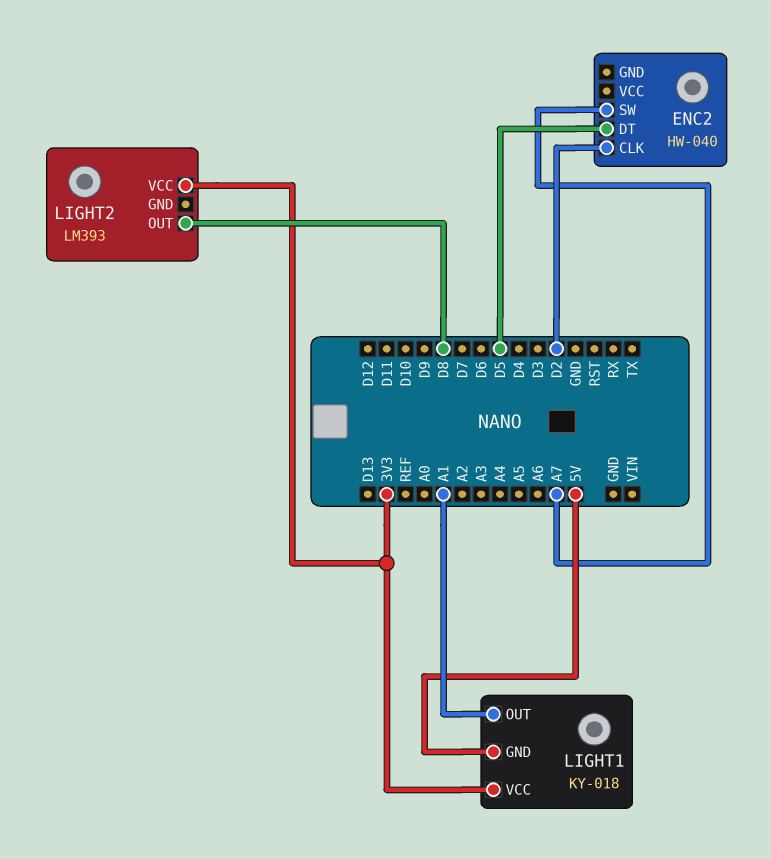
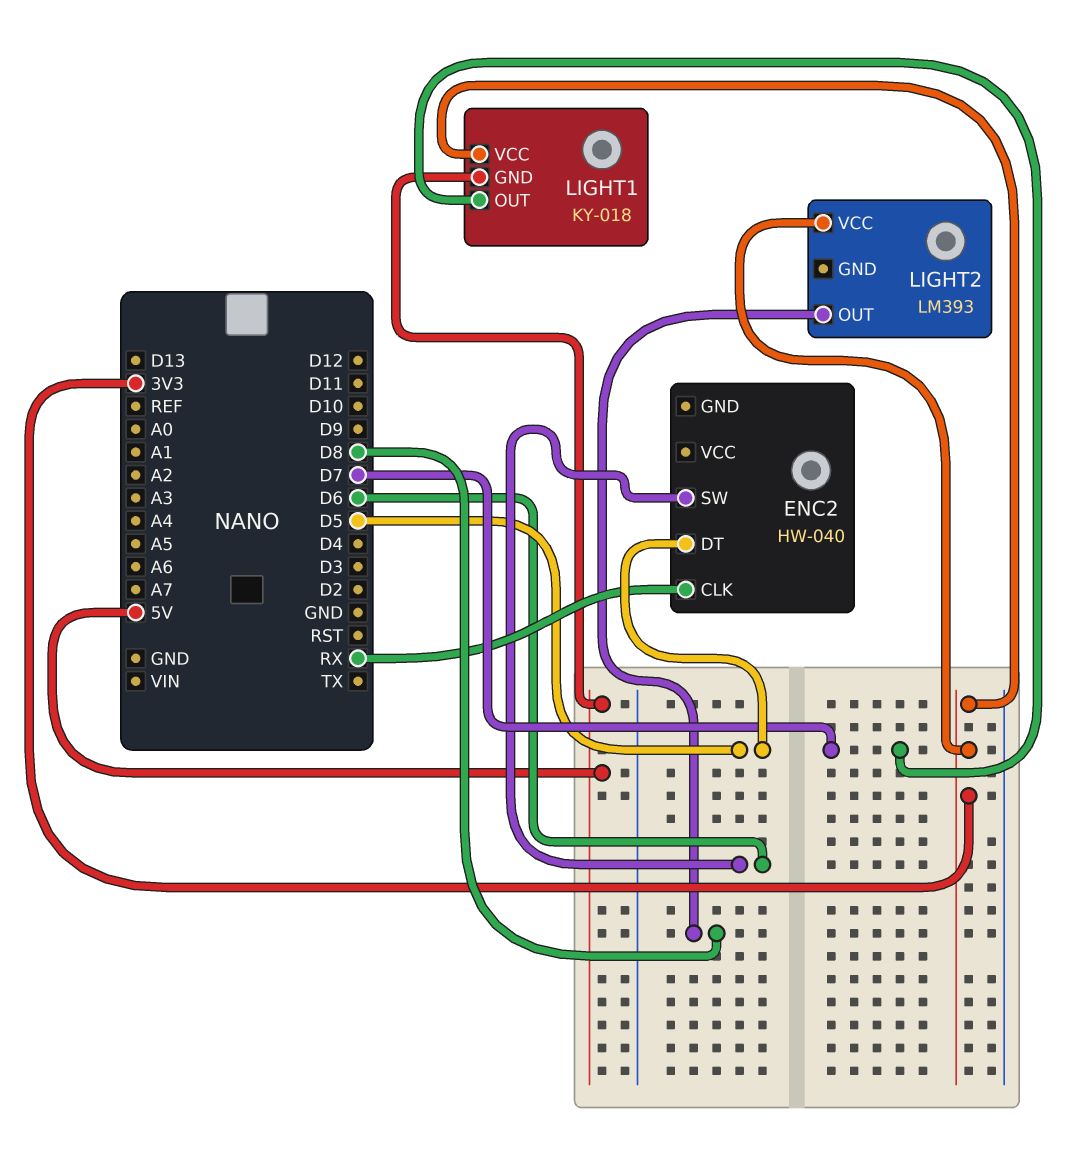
ENC2 pin CLK: D2 -> RX
ENC2 pin SW: A7 -> D6
LIGHT1 pin OUT: A1 -> D7

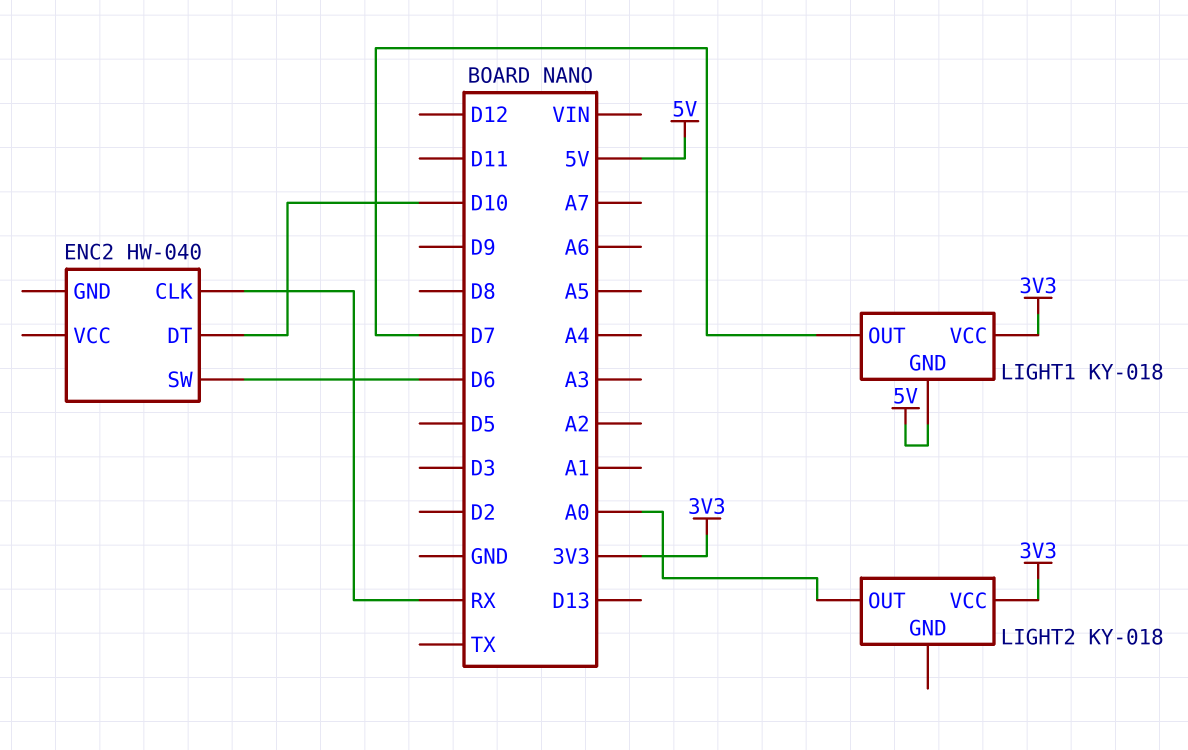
ENC2 pin DT: D5 -> D10
LIGHT2: LM393 -> KY-018
LIGHT2 pin OUT: D8 -> A0

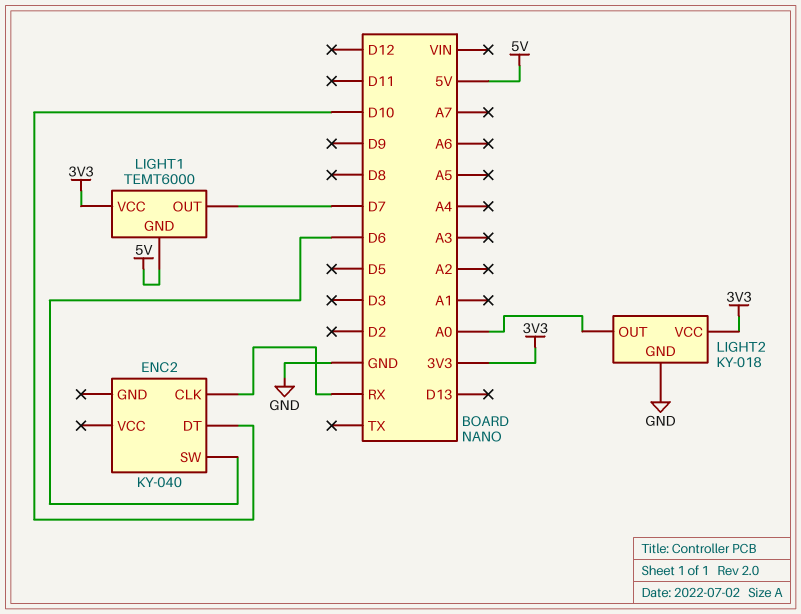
ENC2: HW-040 -> KY-040
LIGHT1: KY-018 -> TEMT6000
LIGHT2 pin GND: none -> GND

